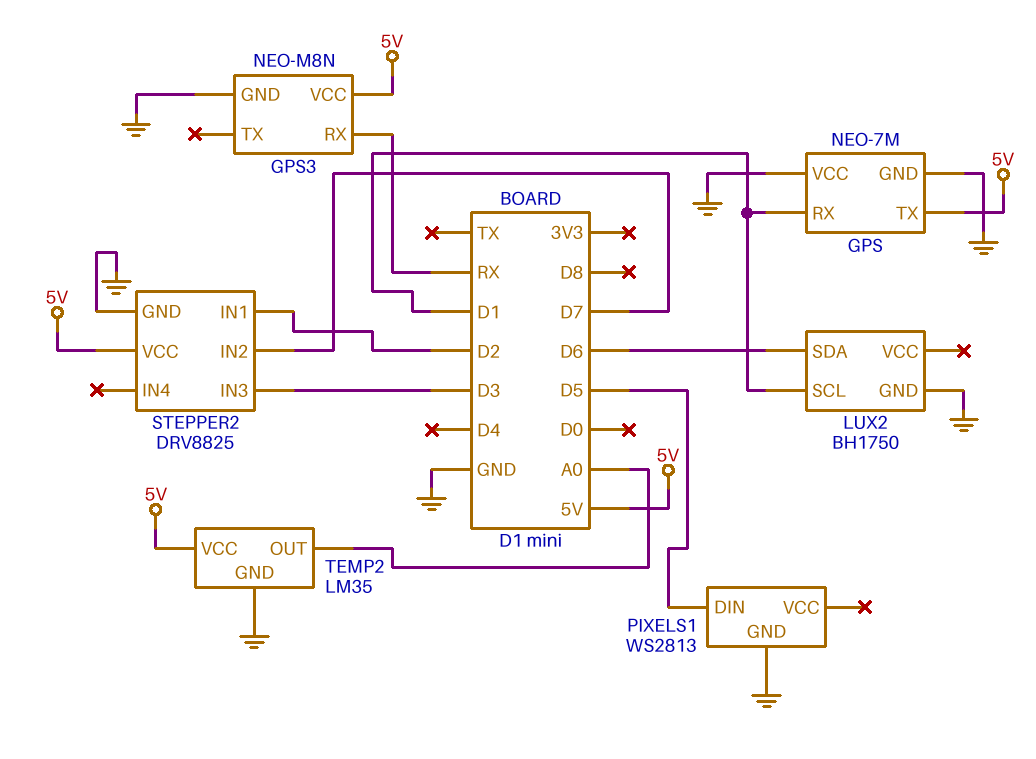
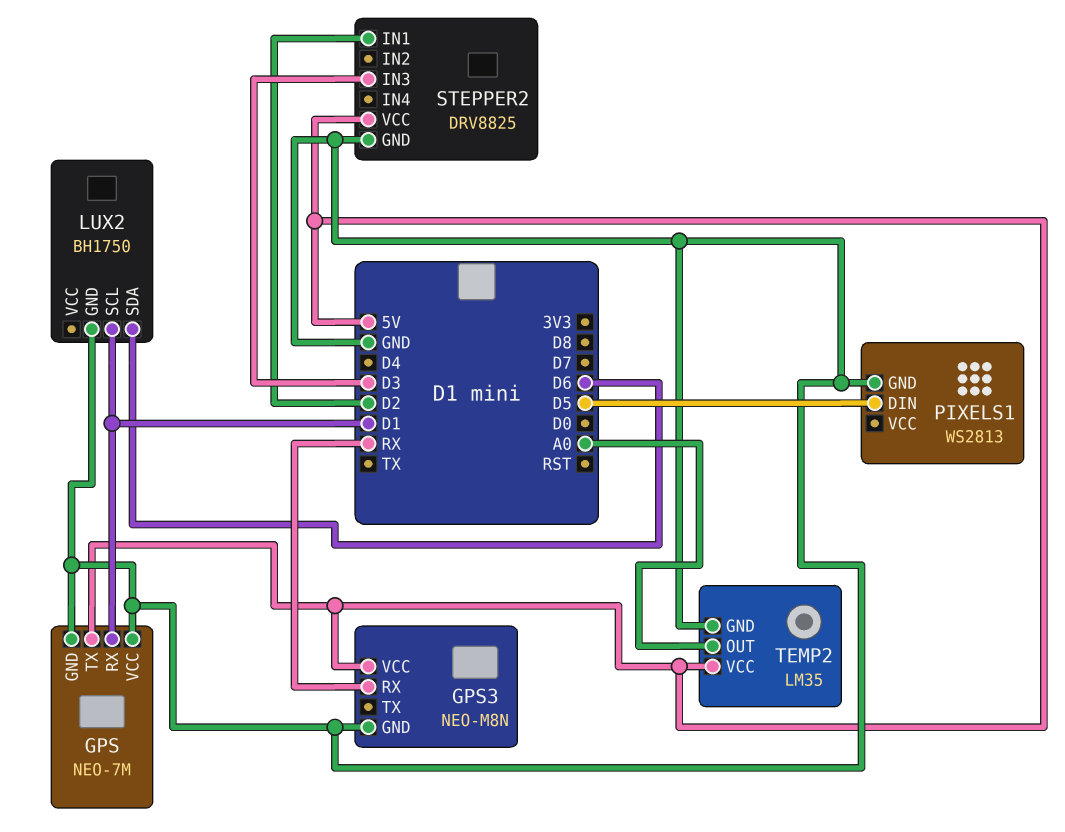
STEPPER2 pin IN2: D7 -> none

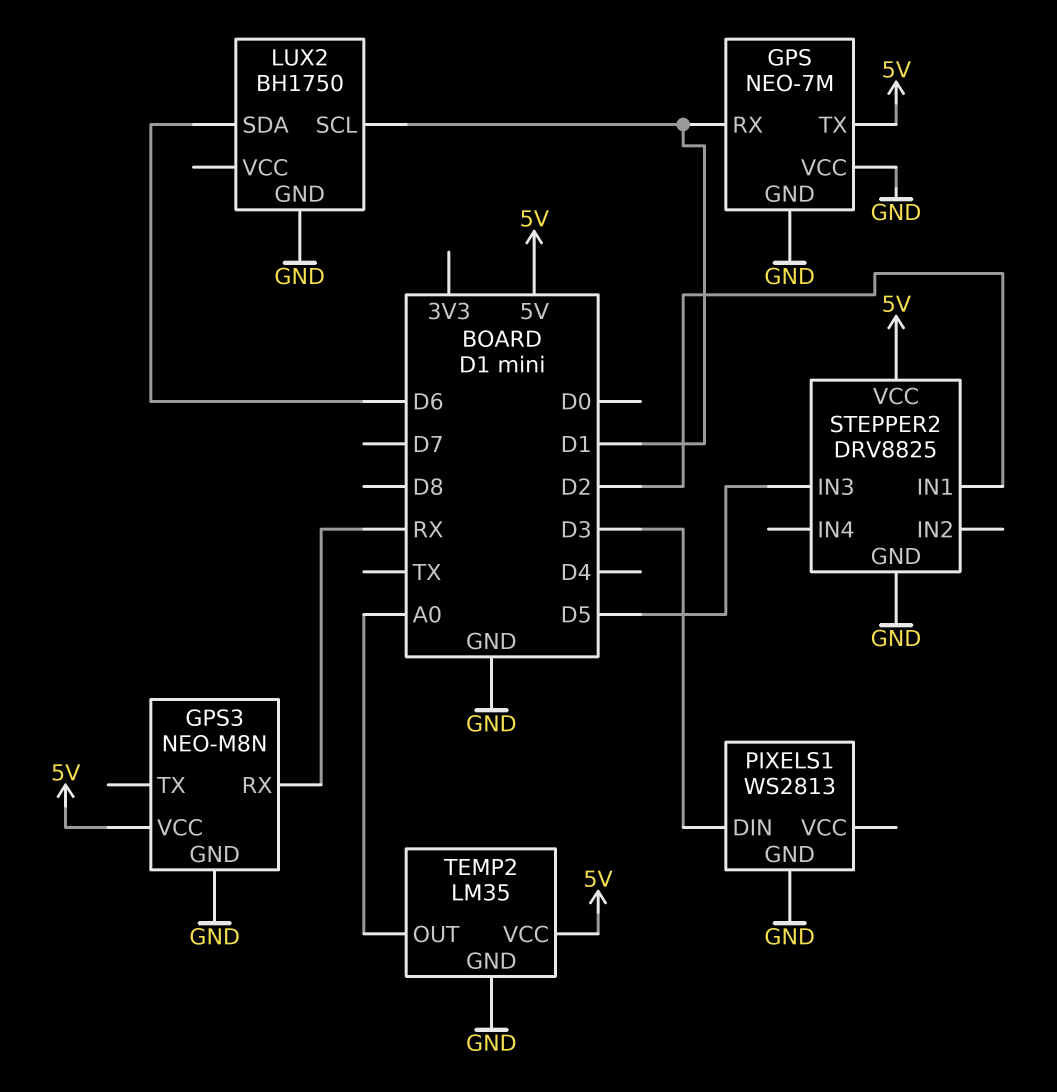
PIXELS1 pin DIN: D5 -> D3
STEPPER2 pin IN3: D3 -> D5

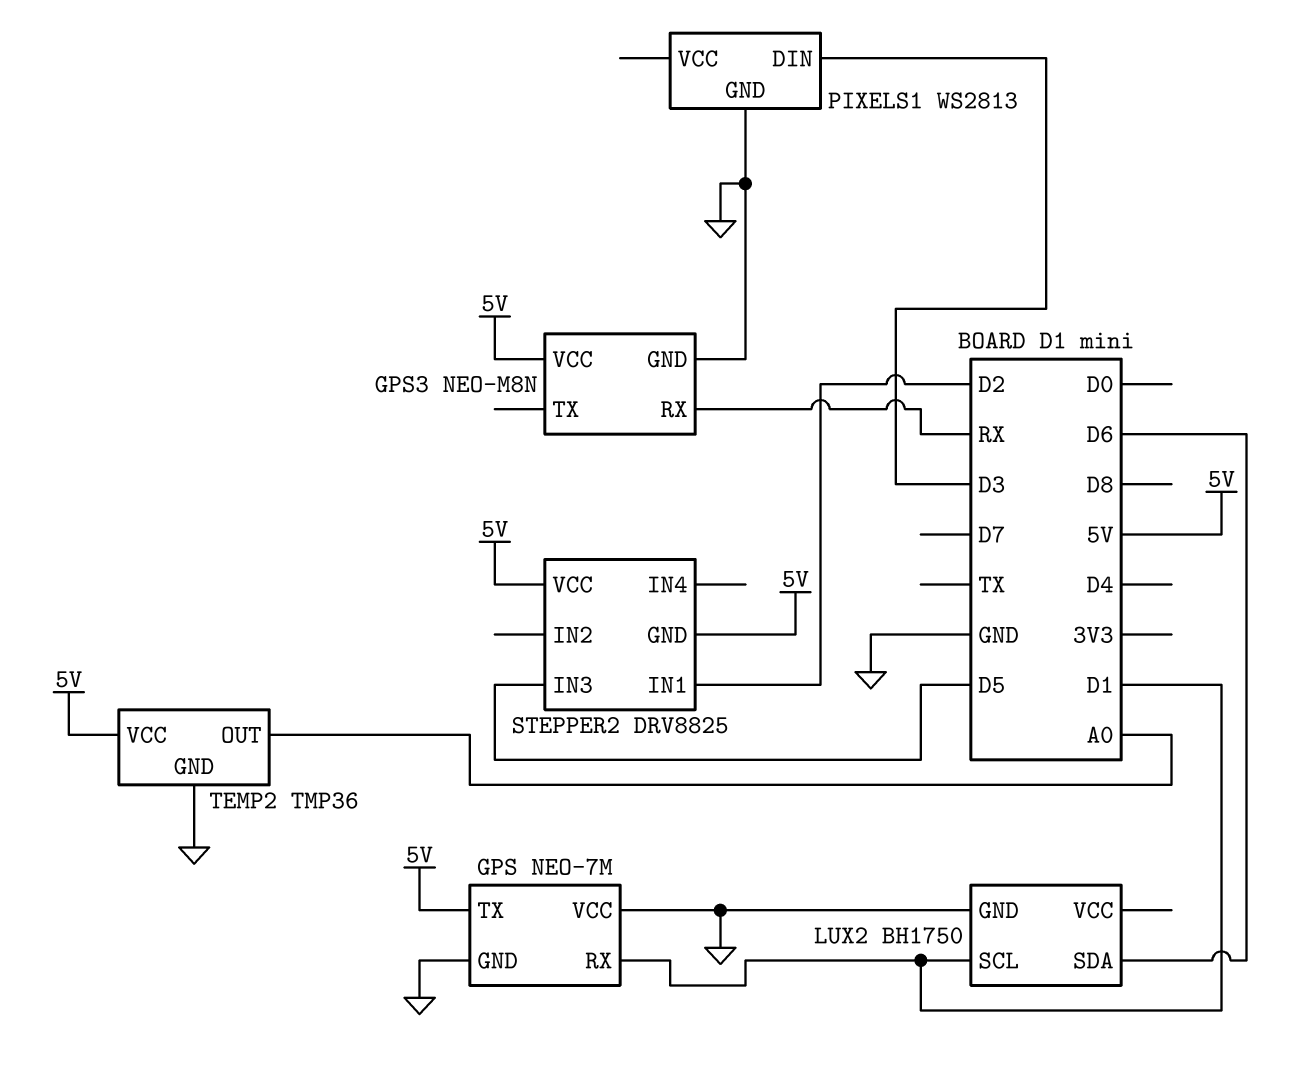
STEPPER2 pin GND: GND -> 5V
TEMP2: LM35 -> TMP36

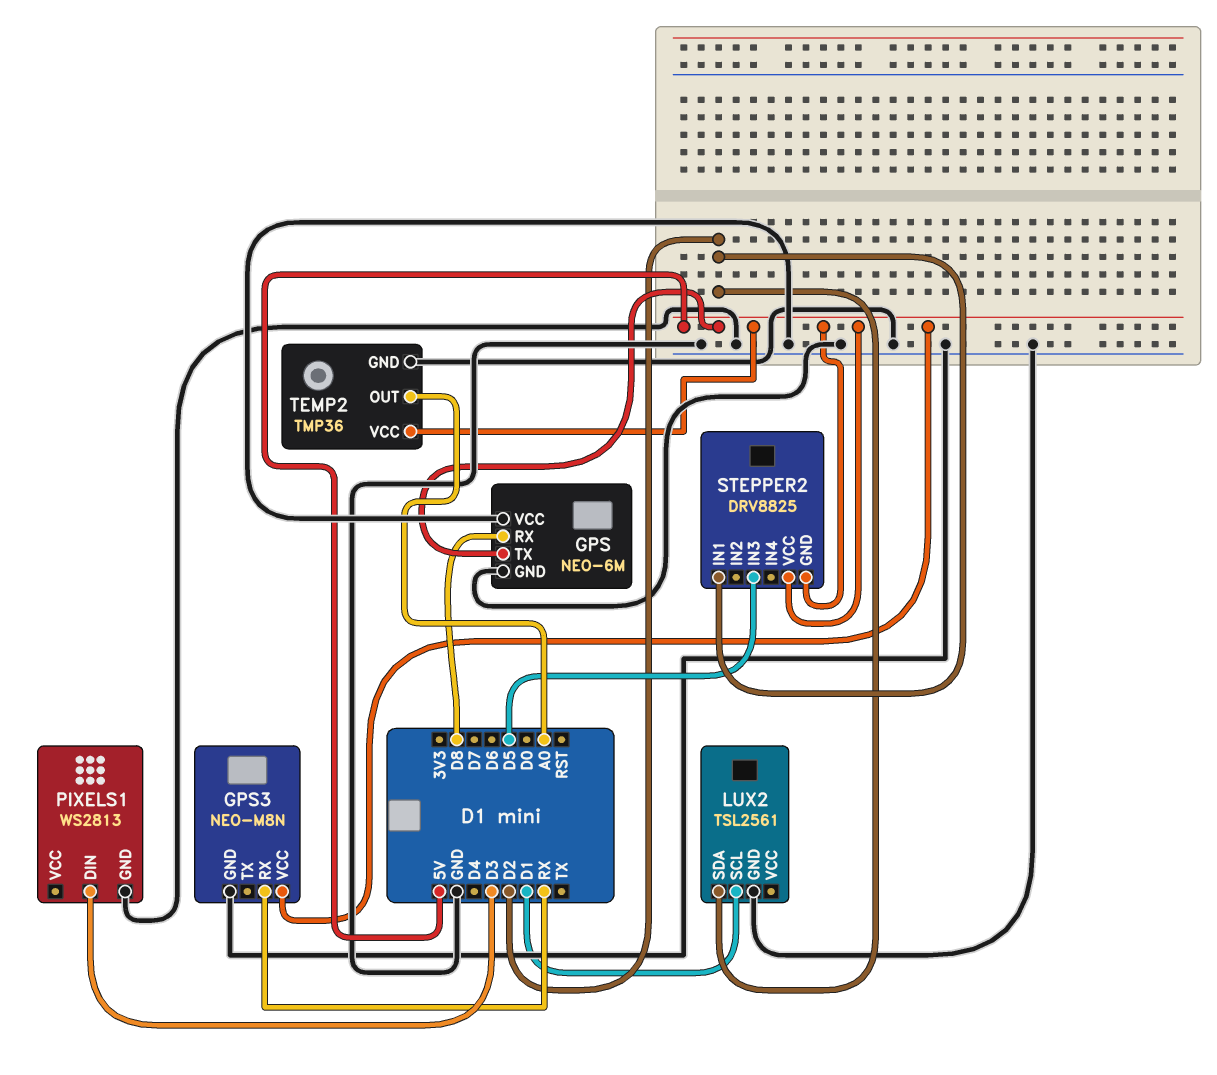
GPS: NEO-7M -> NEO-6M
GPS pin RX: D1 -> D8
LUX2: BH1750 -> TSL2561
LUX2 pin SDA: D6 -> D2

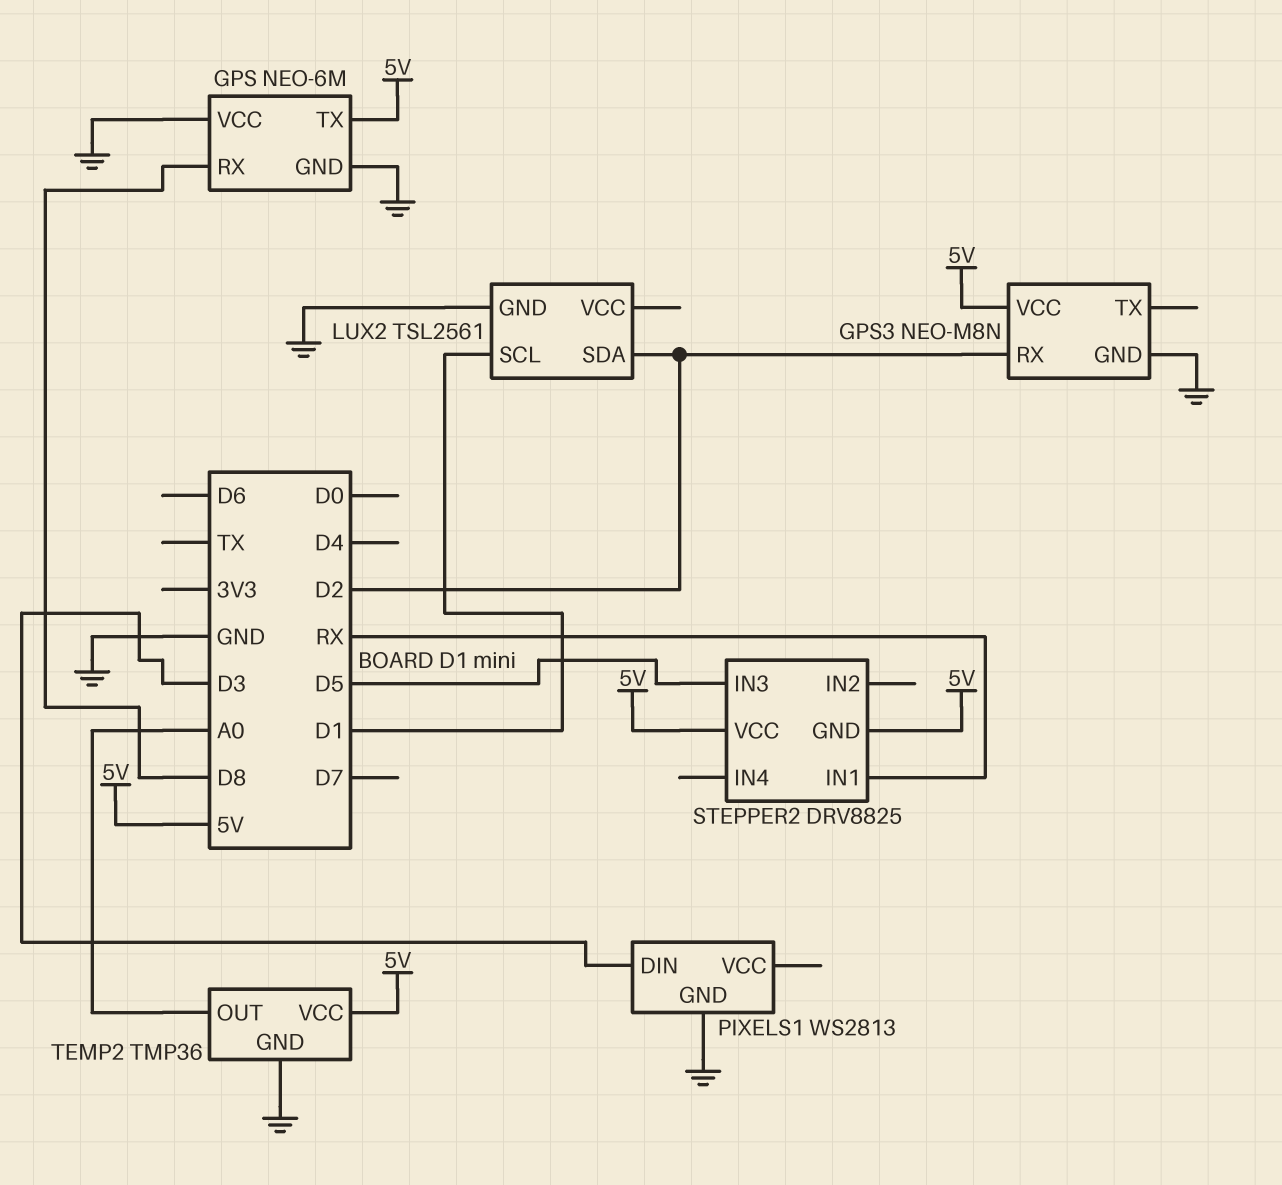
GPS3 pin RX: RX -> D2
STEPPER2 pin IN1: D2 -> RX

